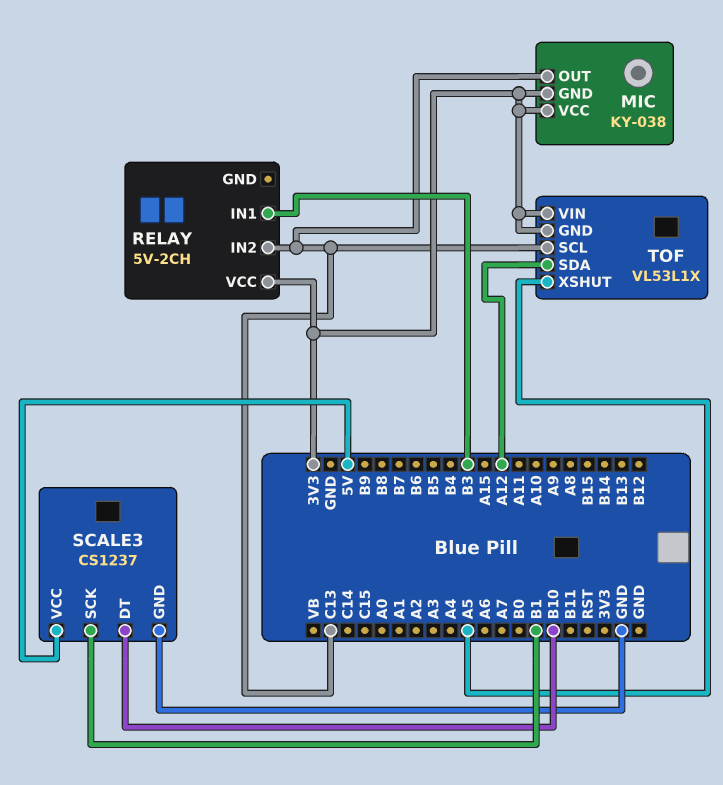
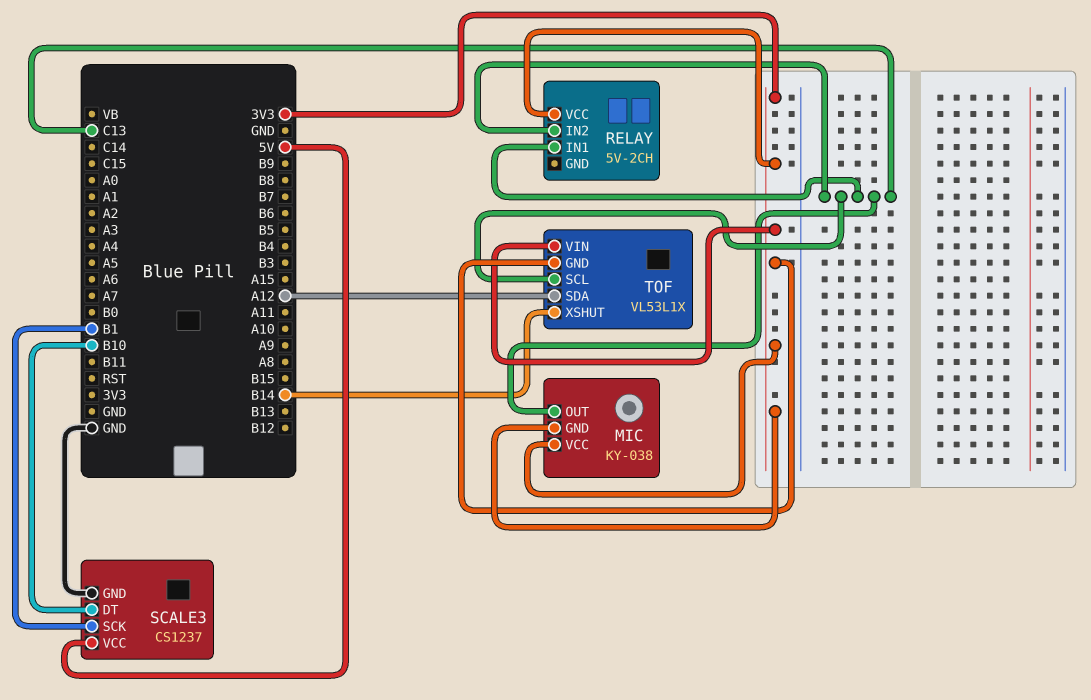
RELAY pin IN1: B3 -> C13
TOF pin XSHUT: A5 -> B14

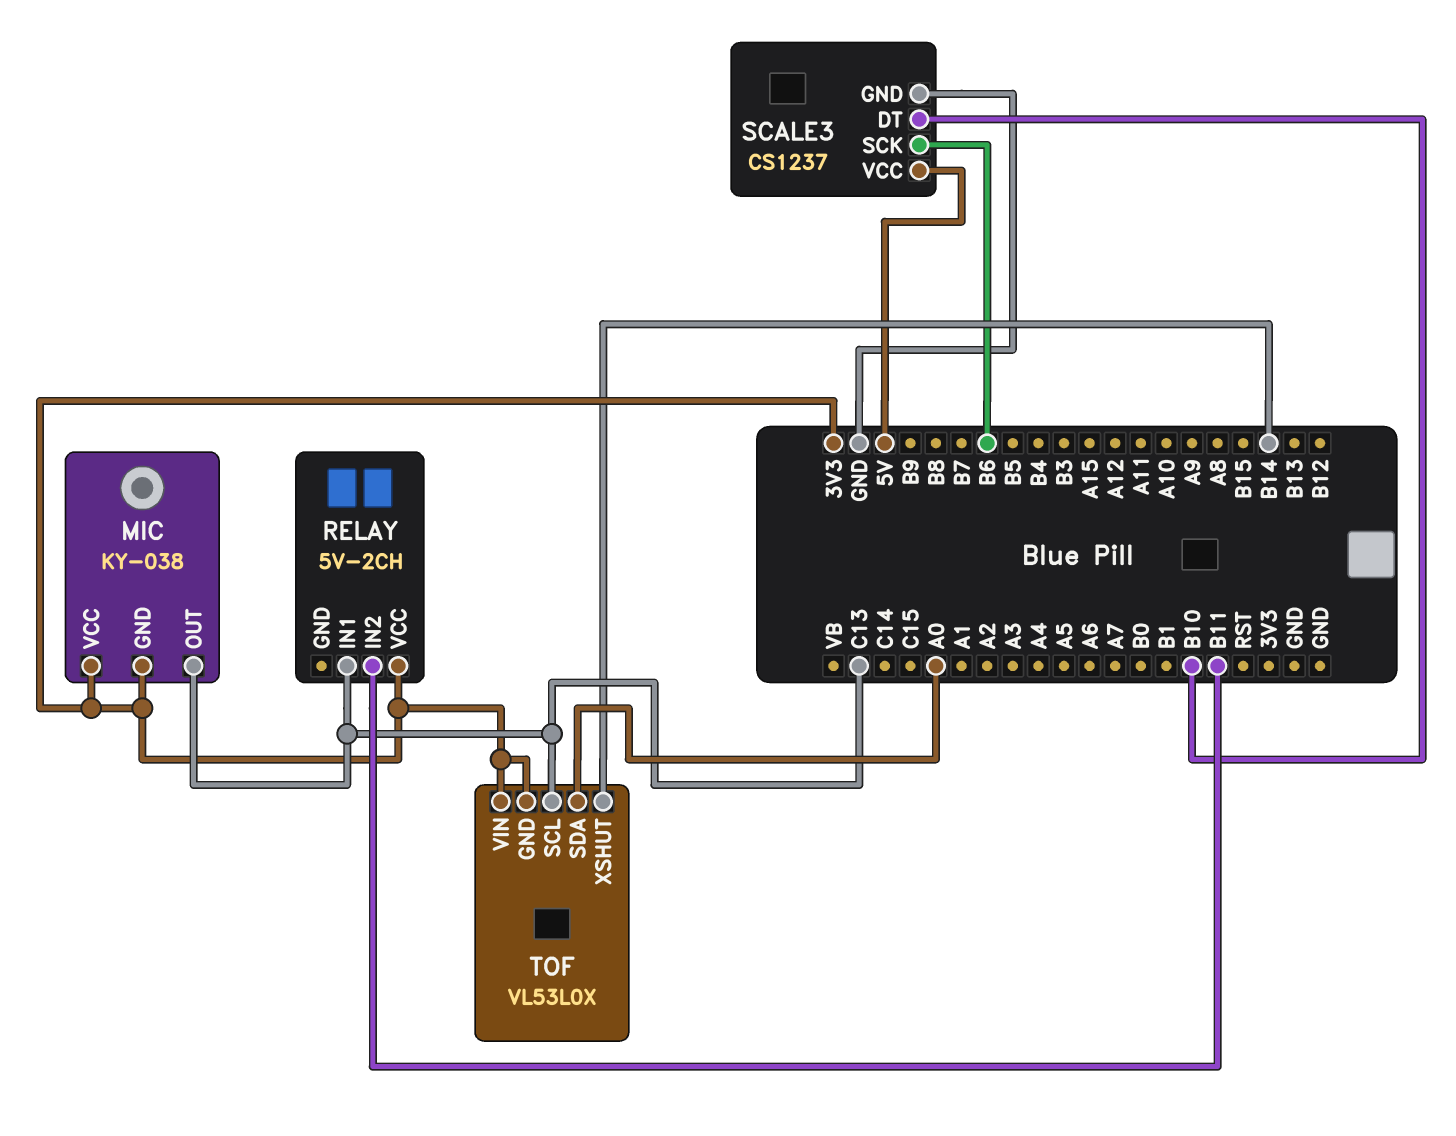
RELAY pin IN2: C13 -> B11
SCALE3 pin SCK: B1 -> B6
TOF: VL53L1X -> VL53L0X
TOF pin SDA: A12 -> A0

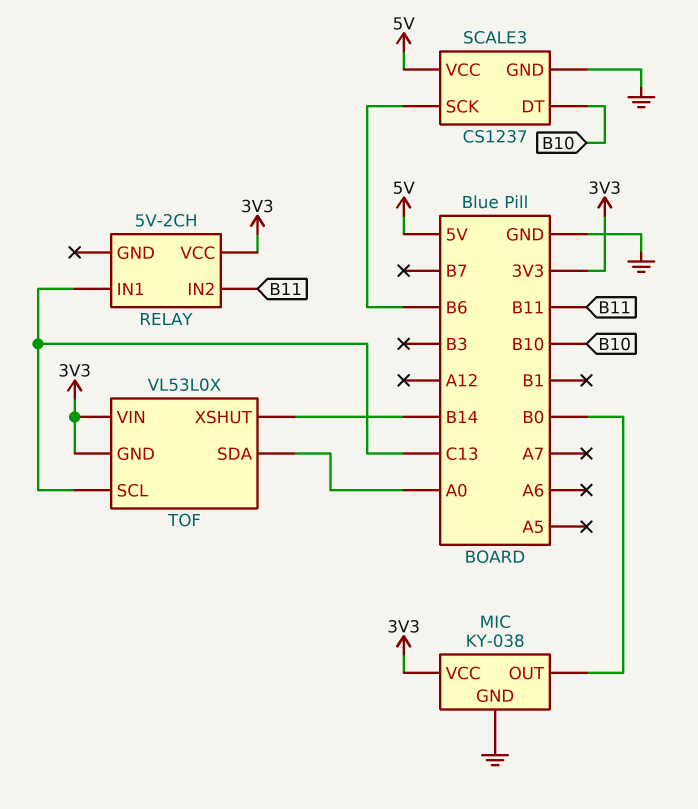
MIC pin GND: 3V3 -> GND
MIC pin OUT: C13 -> B0

